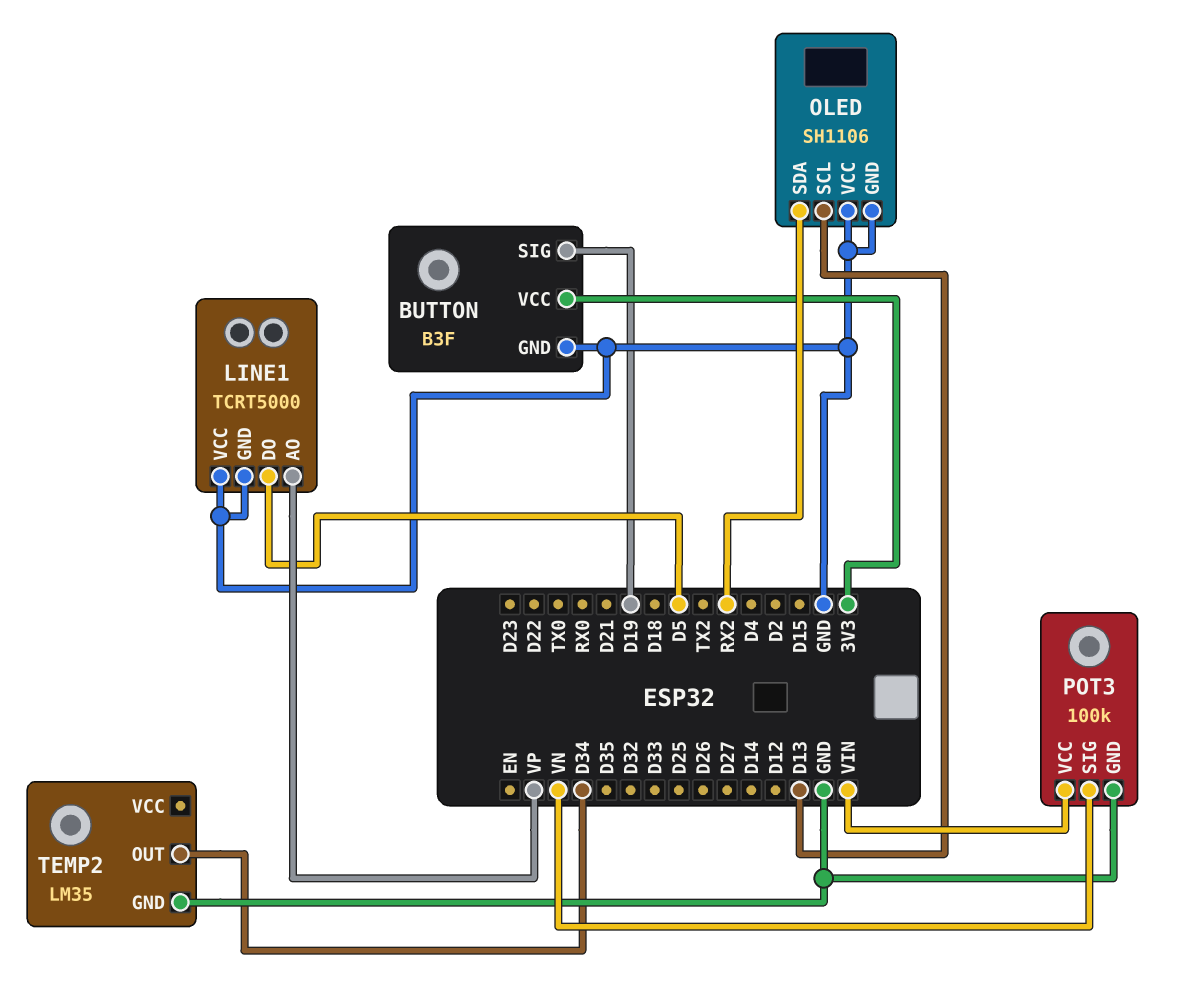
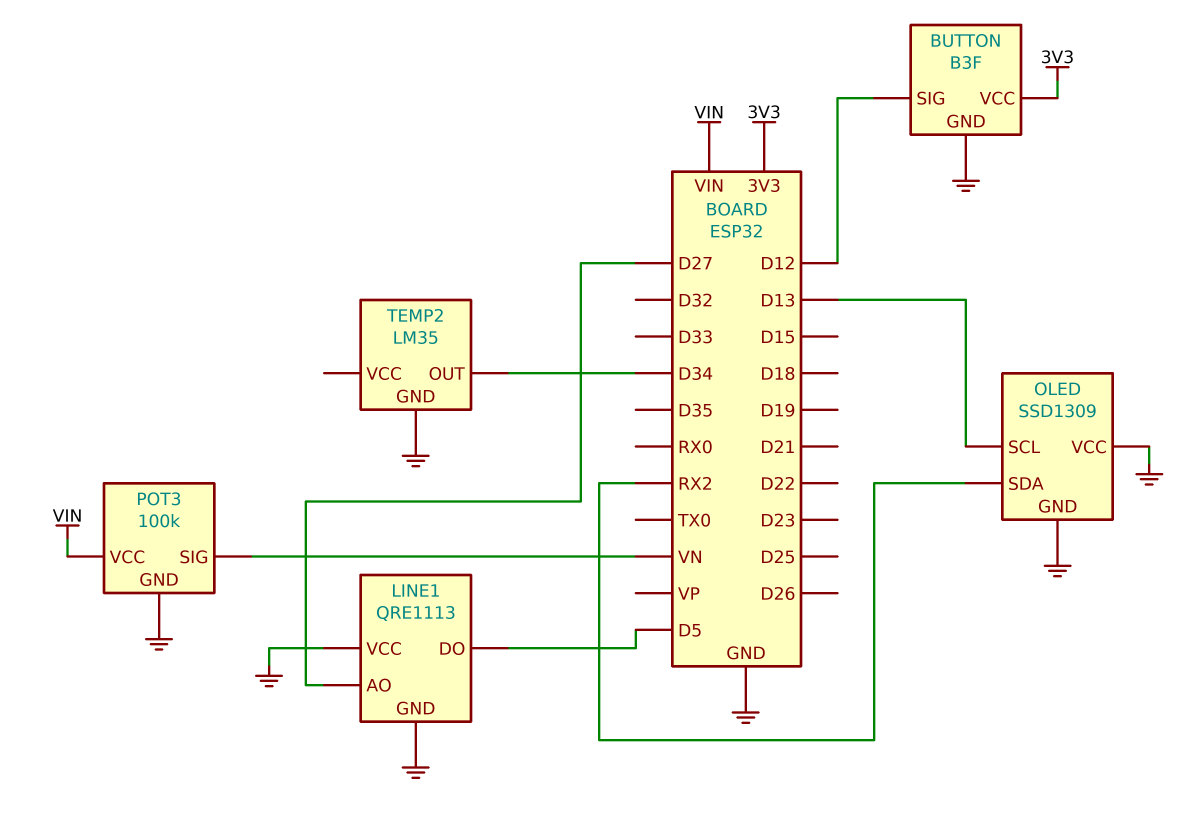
BUTTON pin SIG: D19 -> D12
LINE1: TCRT5000 -> QRE1113
LINE1 pin AO: VP -> D27
OLED: SH1106 -> SSD1309

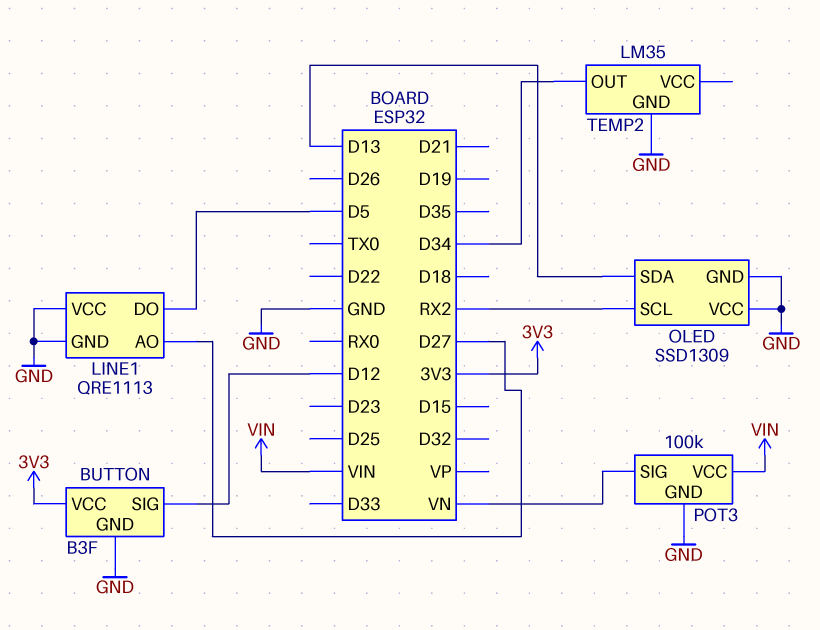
OLED pin SCL: D13 -> RX2
OLED pin SDA: RX2 -> D13

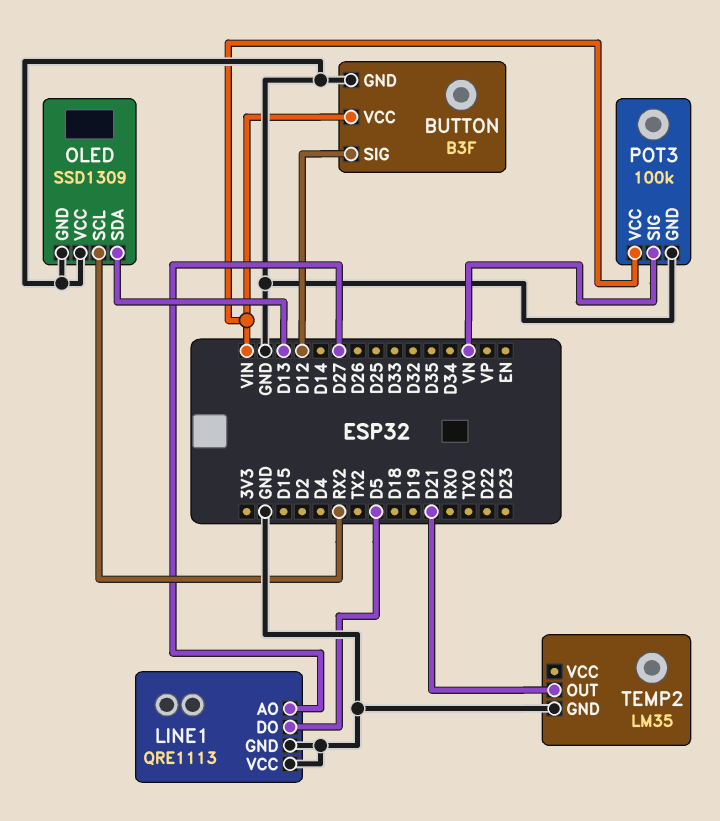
BUTTON pin VCC: 3V3 -> VIN
TEMP2 pin OUT: D34 -> D21

